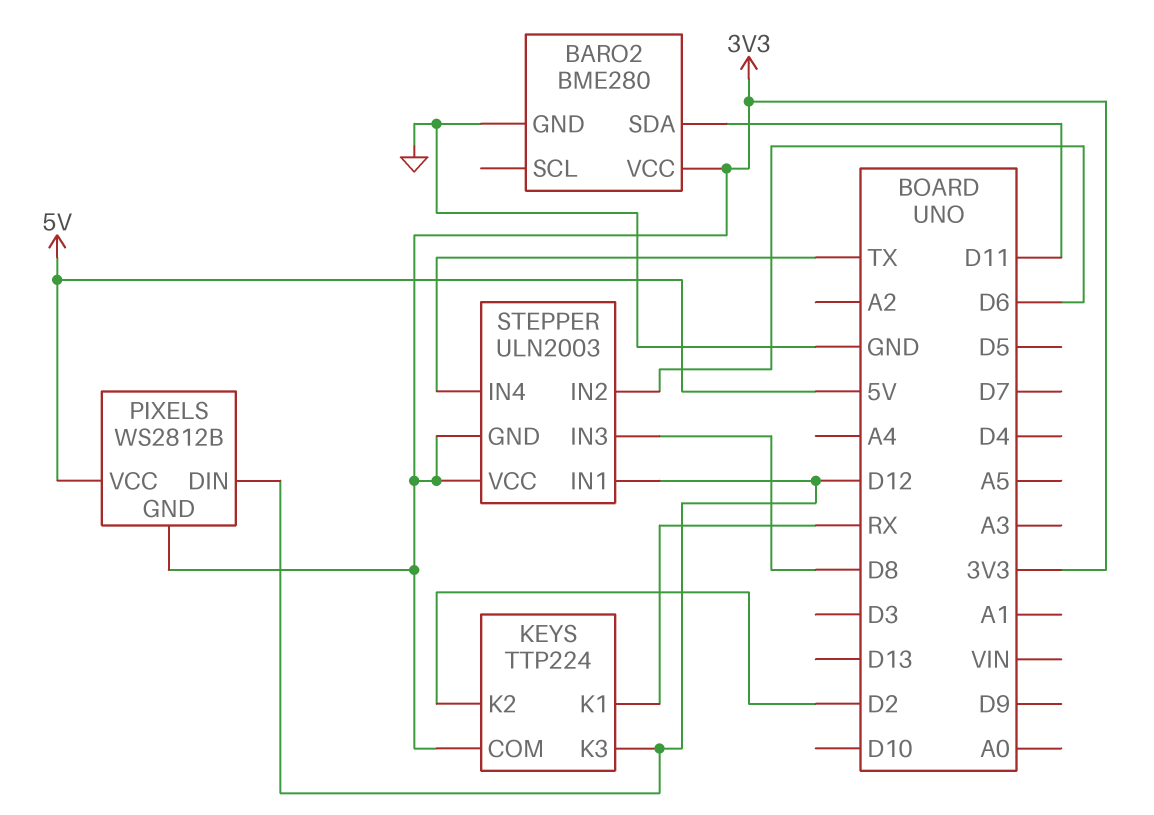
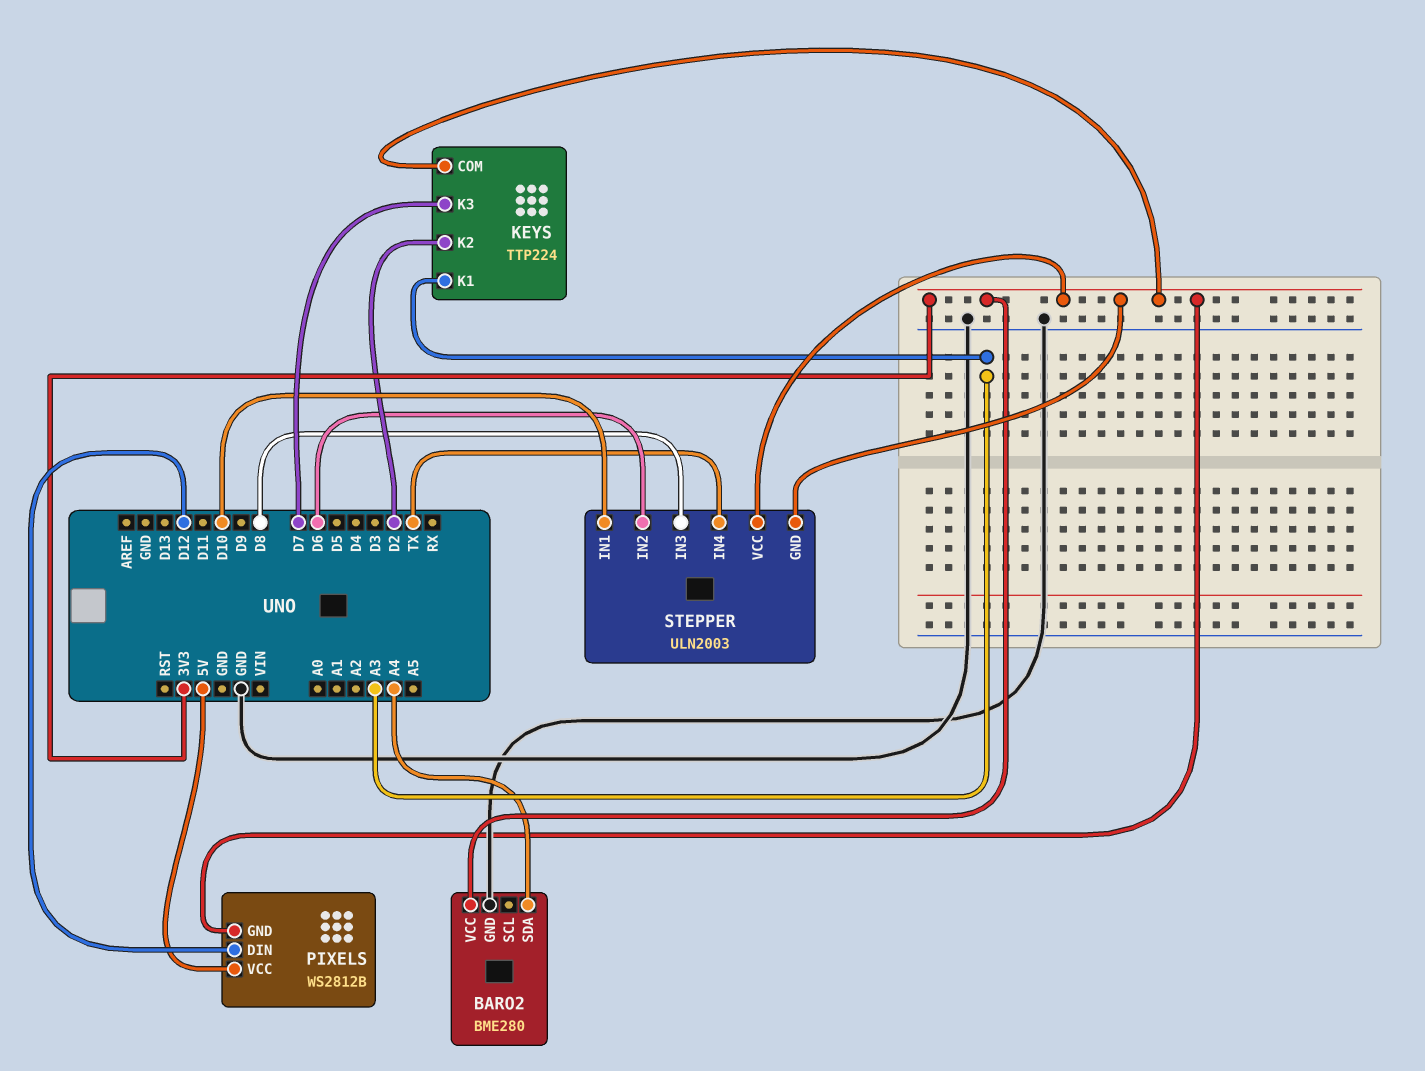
BARO2 pin SDA: D11 -> A4
KEYS pin K1: RX -> A3
KEYS pin K3: D12 -> D7
STEPPER pin IN1: D12 -> D10

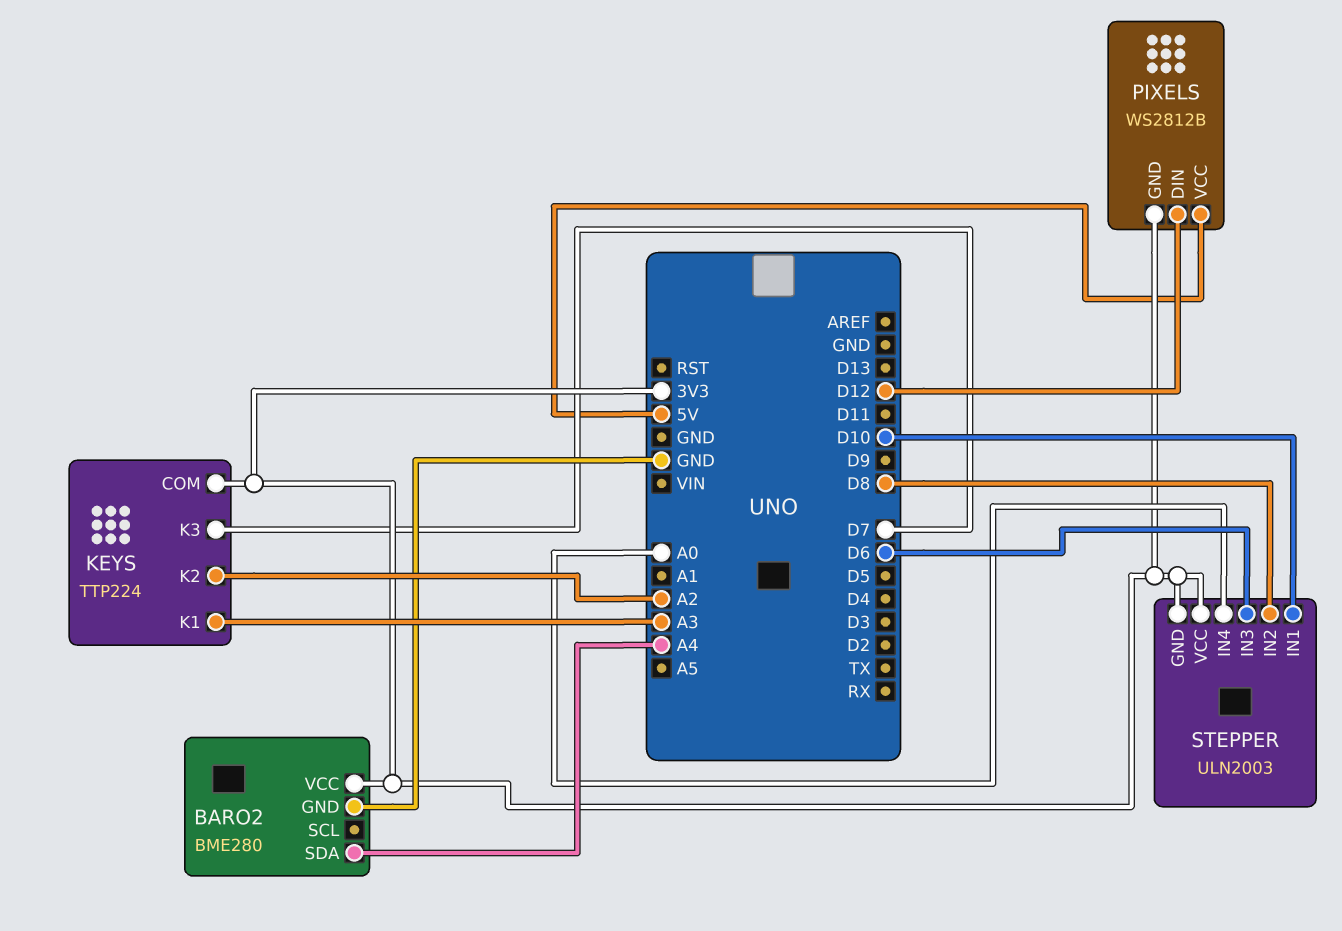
KEYS pin K2: D2 -> A2
STEPPER pin IN2: D6 -> D8
STEPPER pin IN3: D8 -> D6
STEPPER pin IN4: TX -> A0

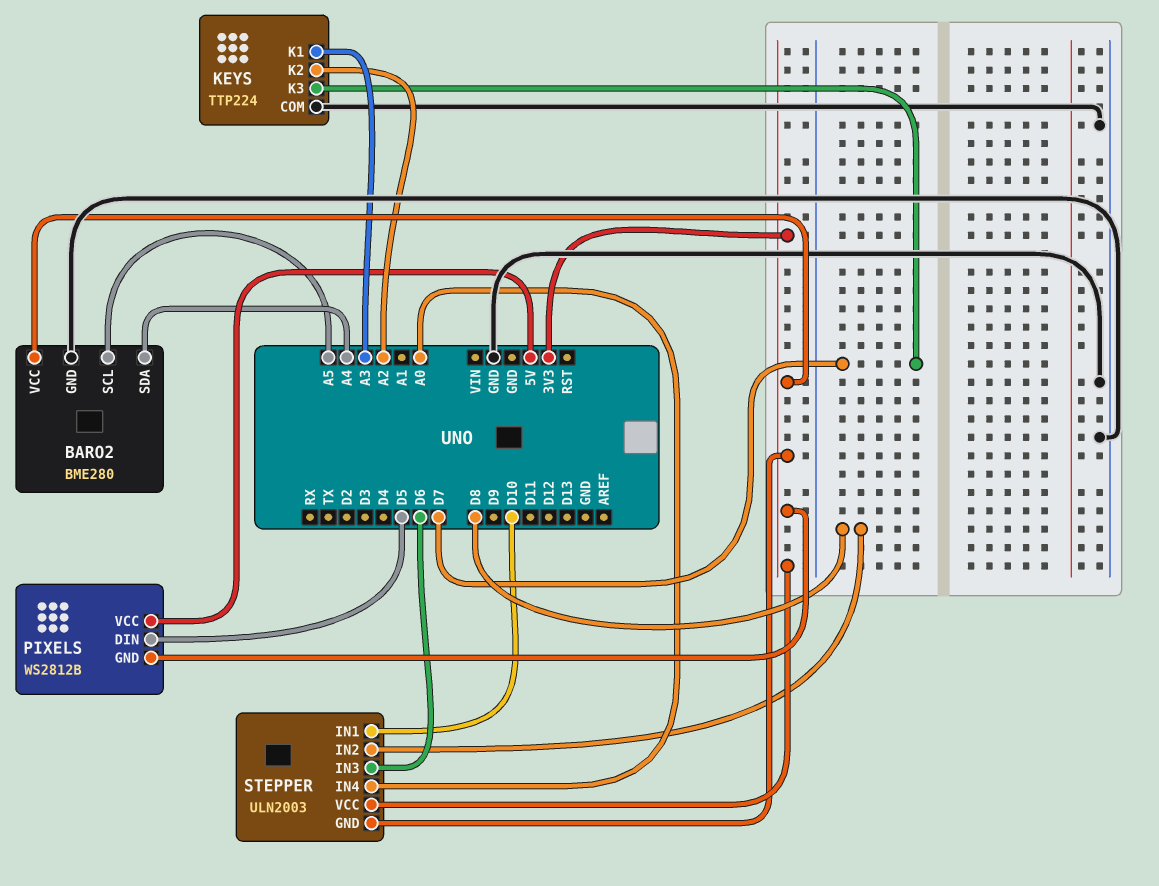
BARO2 pin SCL: none -> A5
KEYS pin COM: 3V3 -> GND
PIXELS pin DIN: D12 -> D5

